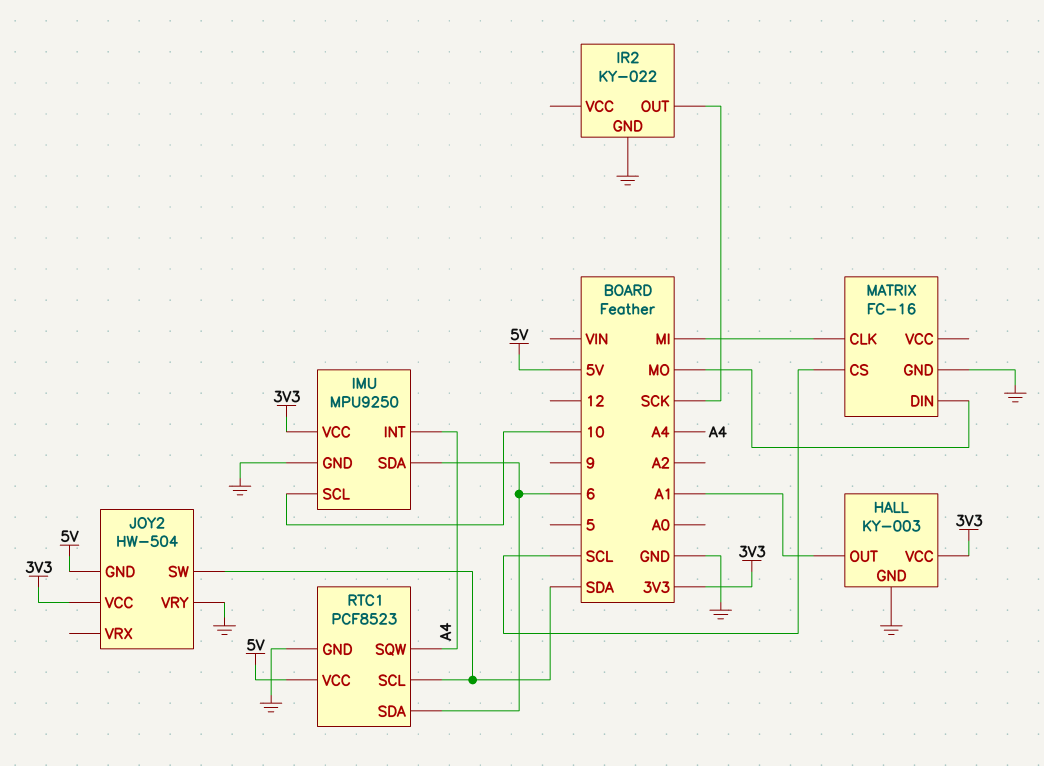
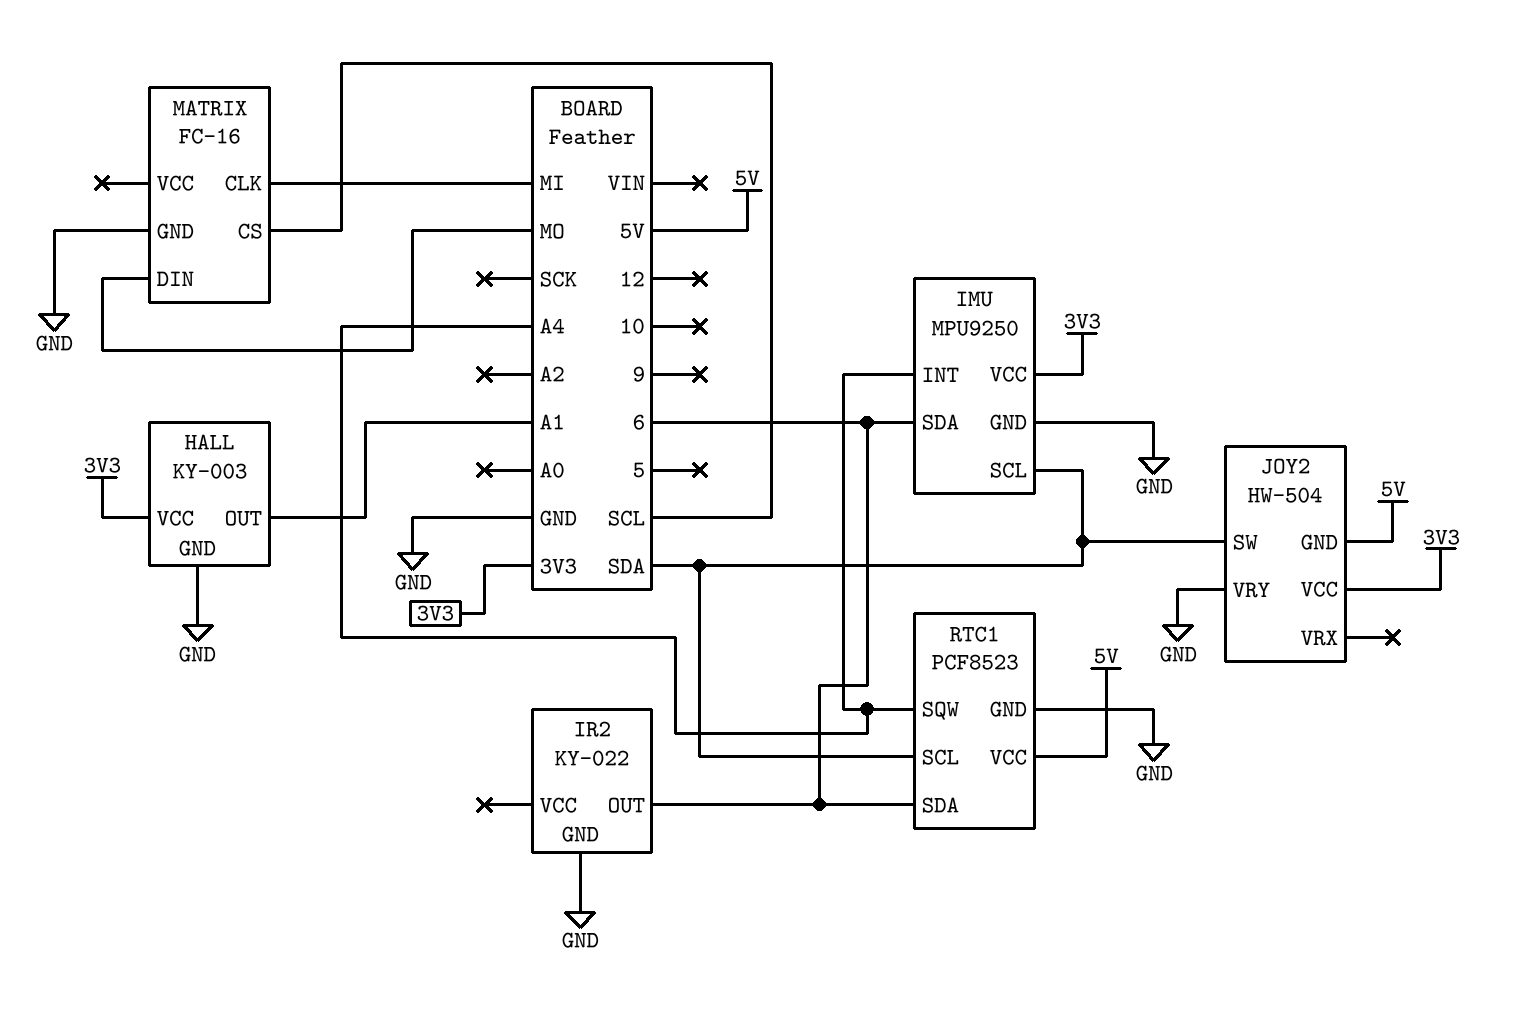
IMU pin SCL: 10 -> SDA
IR2 pin OUT: SCK -> 6

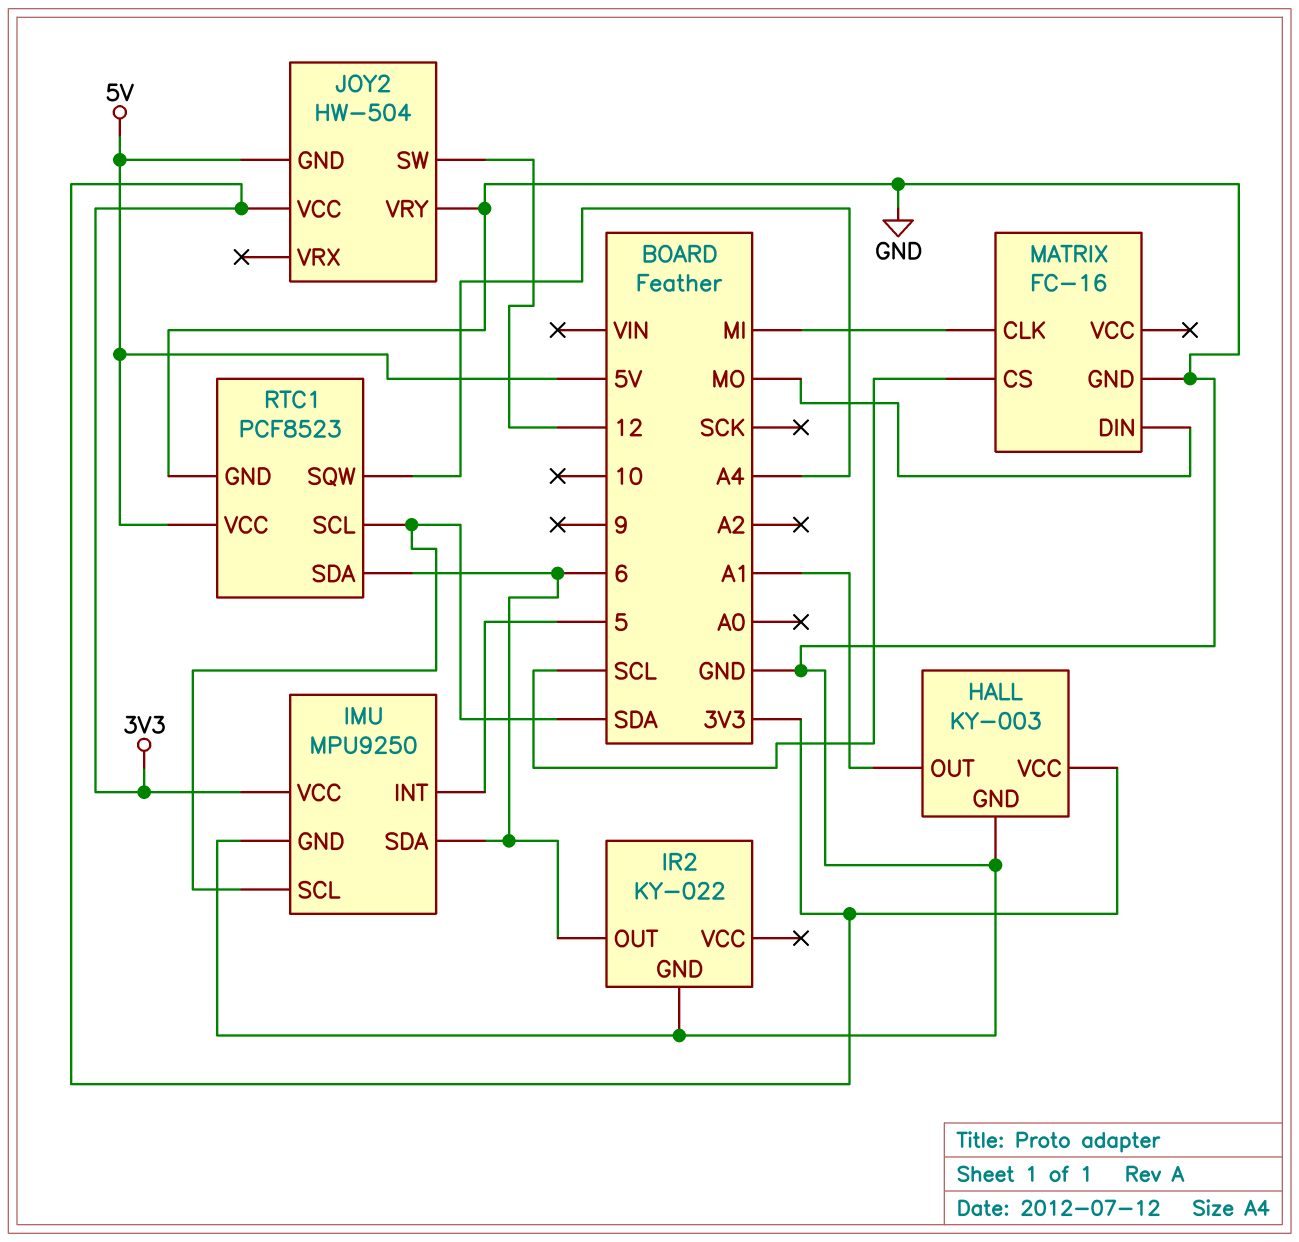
IMU pin INT: A4 -> 5
JOY2 pin SW: SDA -> 12

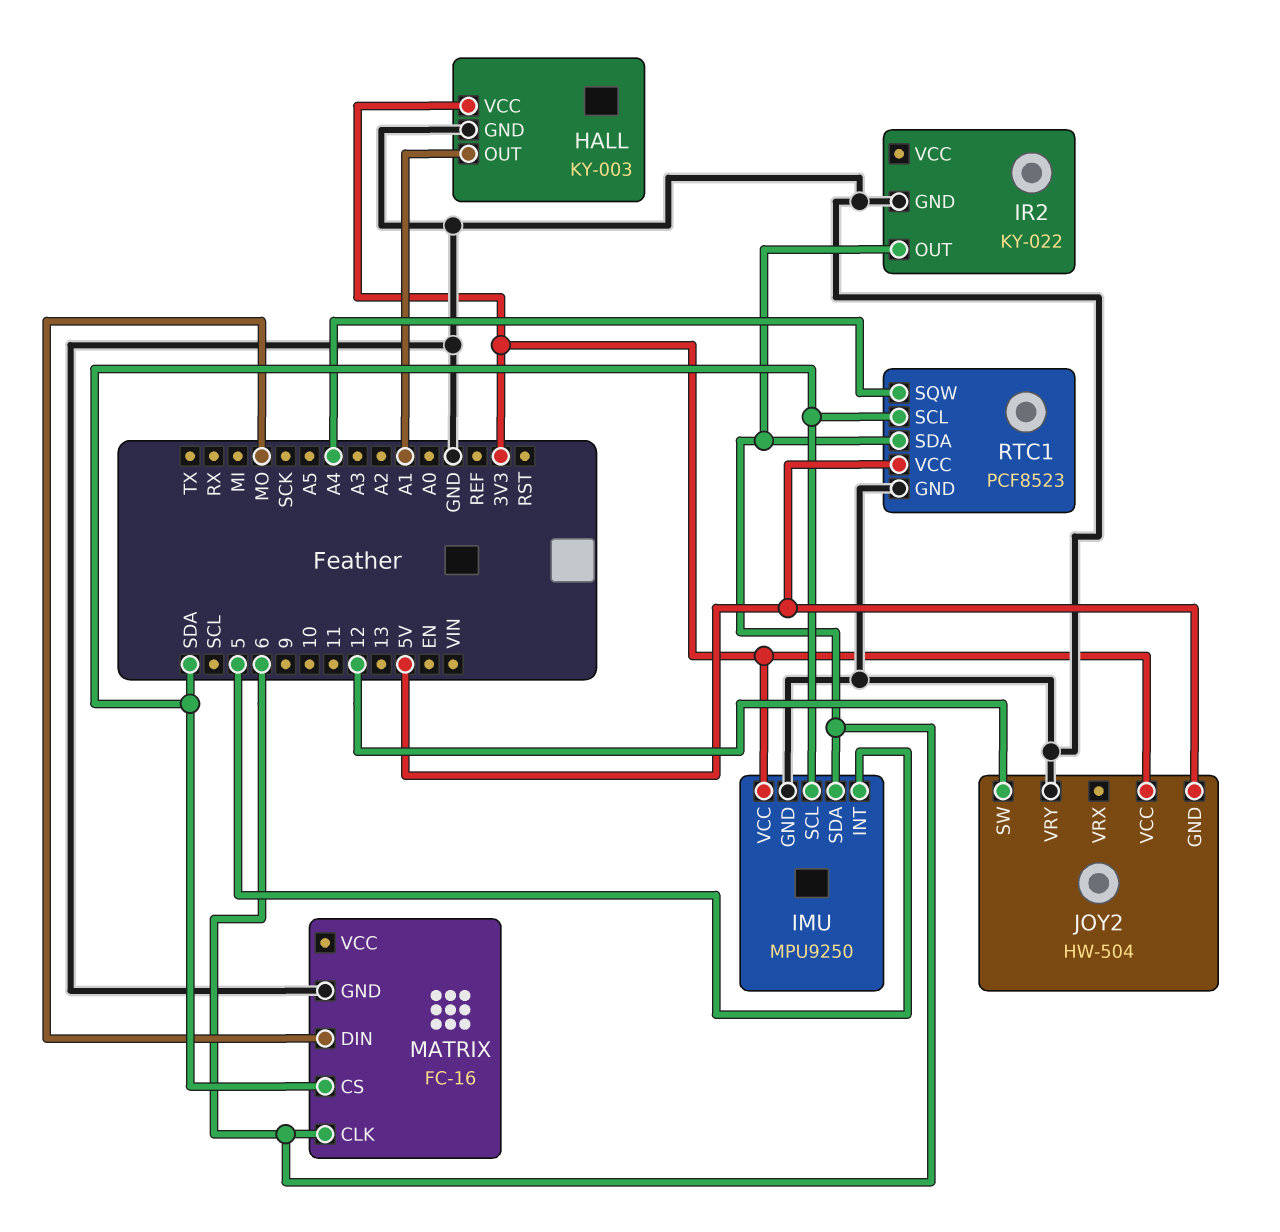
MATRIX pin CLK: MI -> 6
MATRIX pin CS: SCL -> SDA

